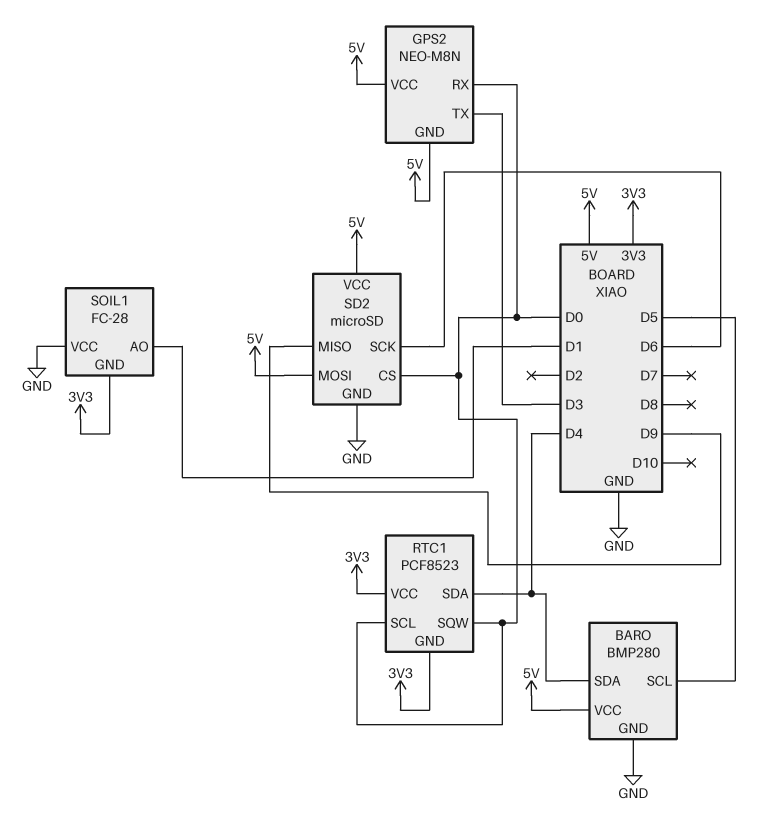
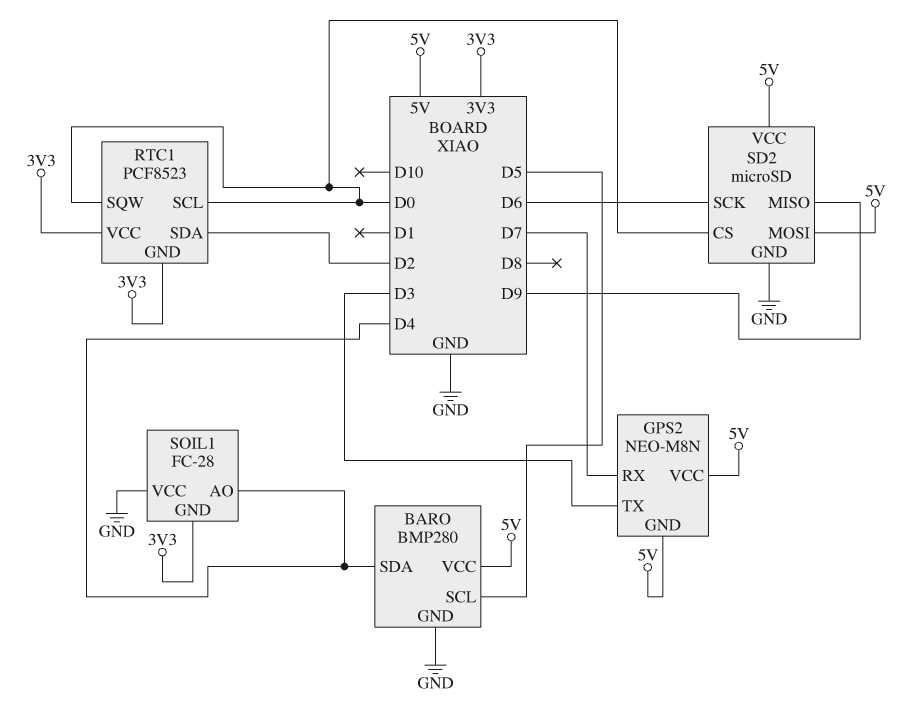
GPS2 pin RX: D0 -> D7
RTC1 pin SDA: D4 -> D2
SOIL1 pin AO: D1 -> D4

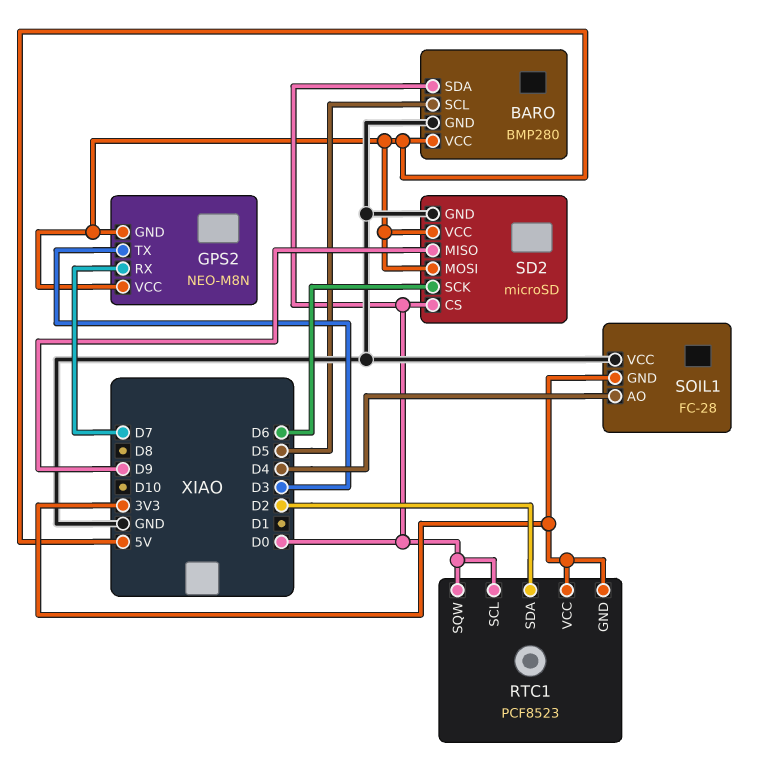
BARO pin SDA: D4 -> D0

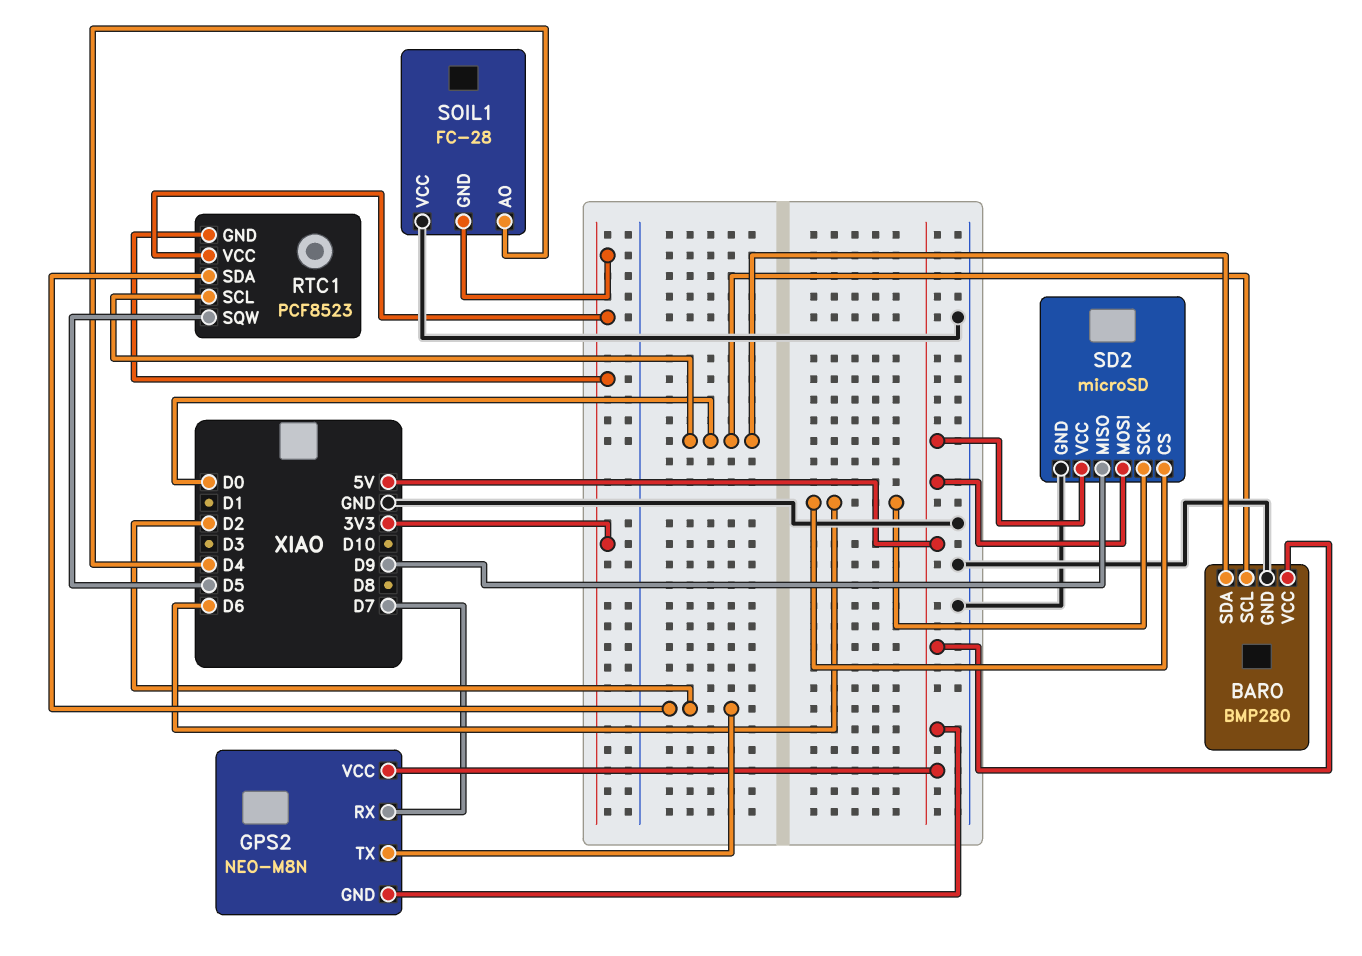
BARO pin SCL: D5 -> D0
GPS2 pin TX: D3 -> D2
RTC1 pin SQW: D0 -> D5
SD2 pin CS: D0 -> D6

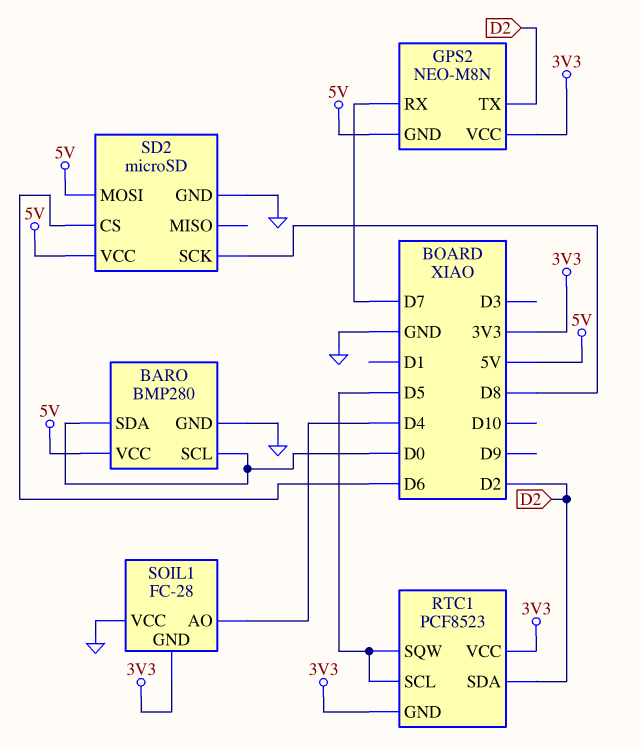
GPS2 pin VCC: 5V -> 3V3
RTC1 pin SCL: D0 -> D5
SD2 pin MISO: D9 -> none
SD2 pin SCK: D6 -> D8

